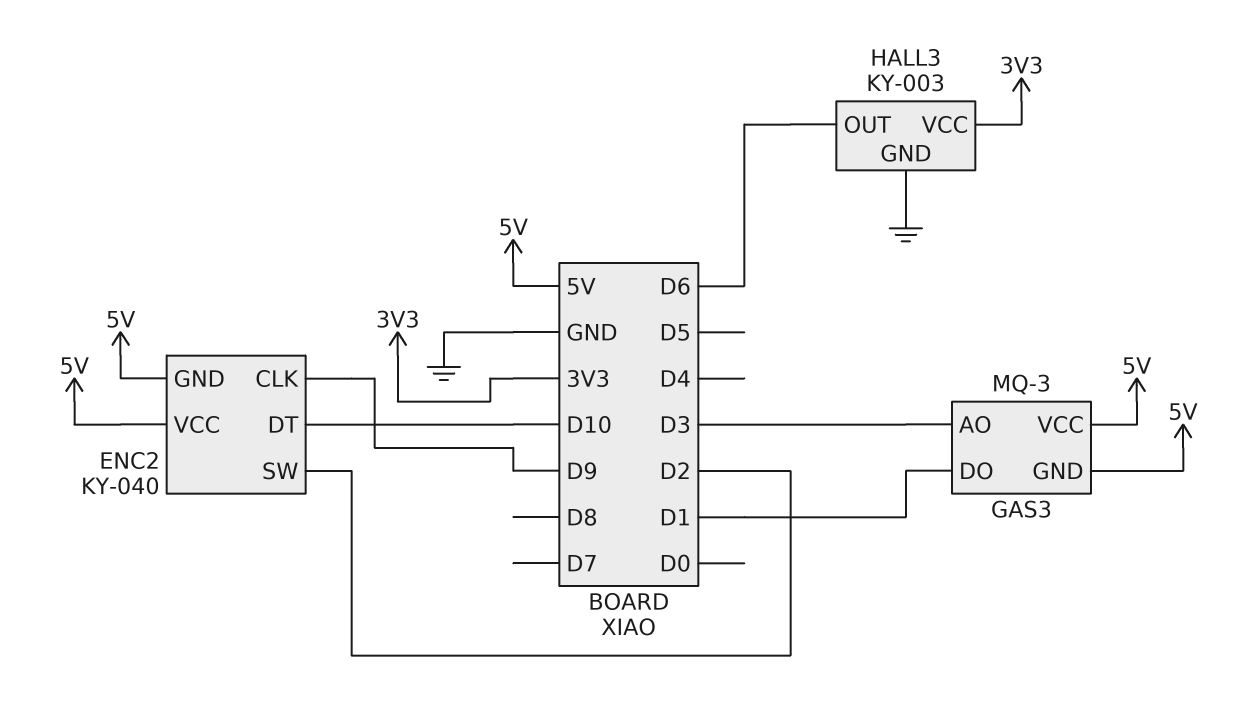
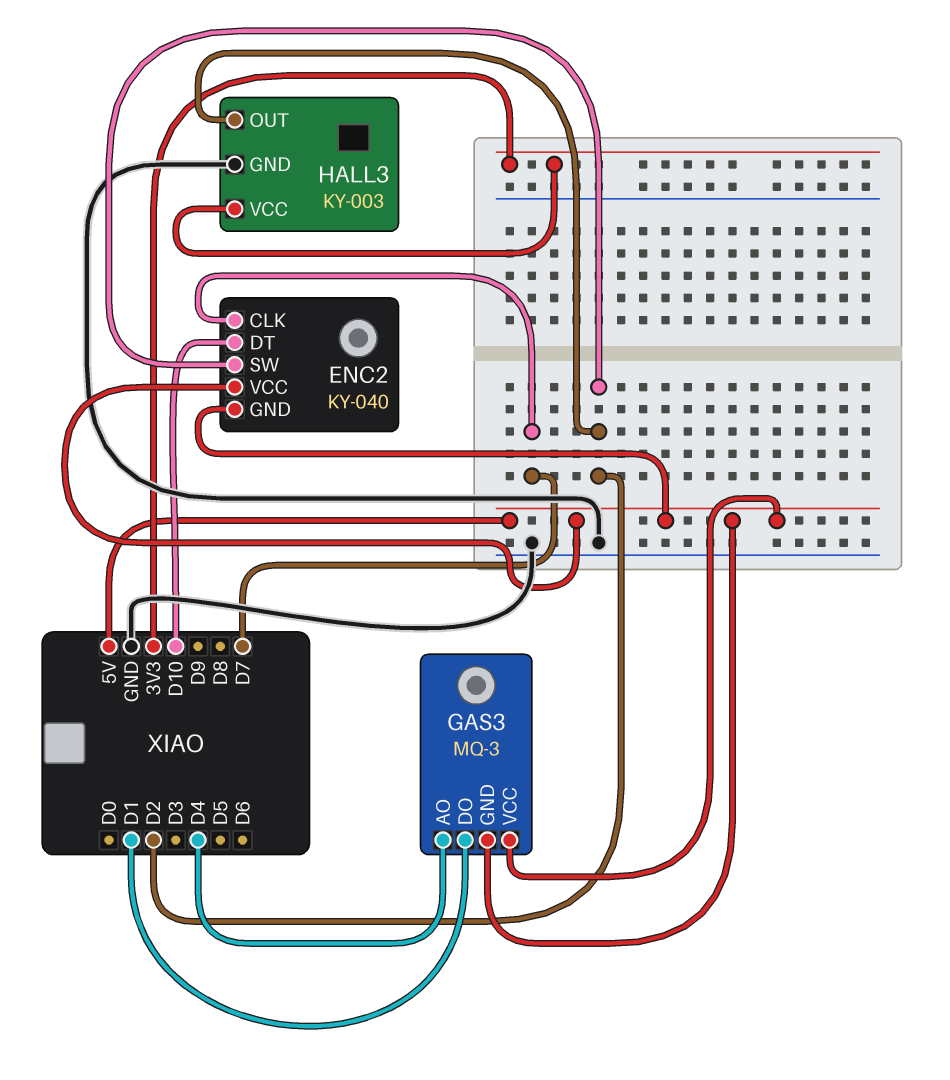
ENC2 pin CLK: D9 -> D7
GAS3 pin AO: D3 -> D4
HALL3 pin OUT: D6 -> D2

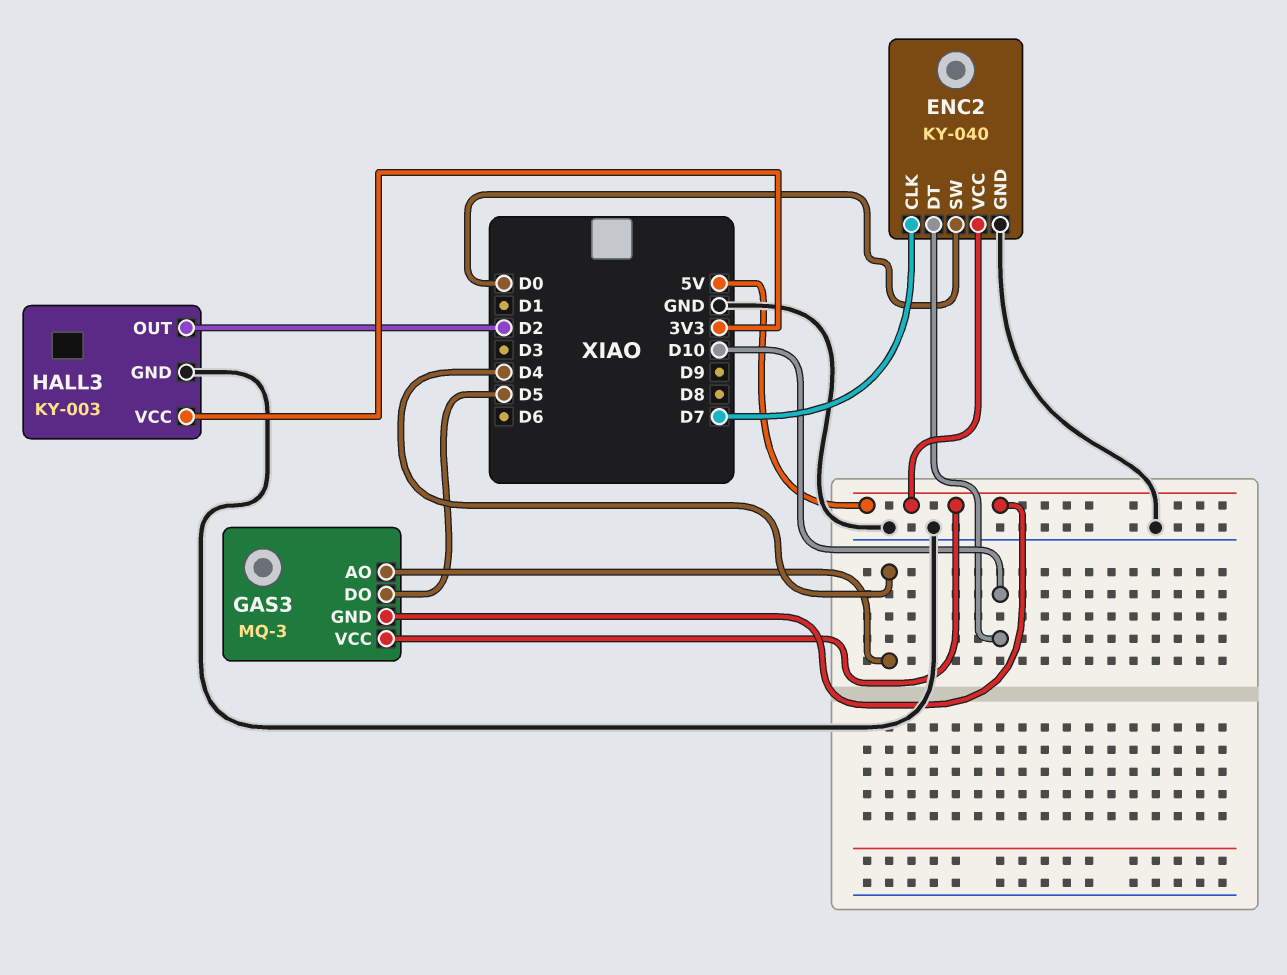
ENC2 pin GND: 5V -> GND
ENC2 pin SW: D2 -> D0
GAS3 pin DO: D1 -> D5

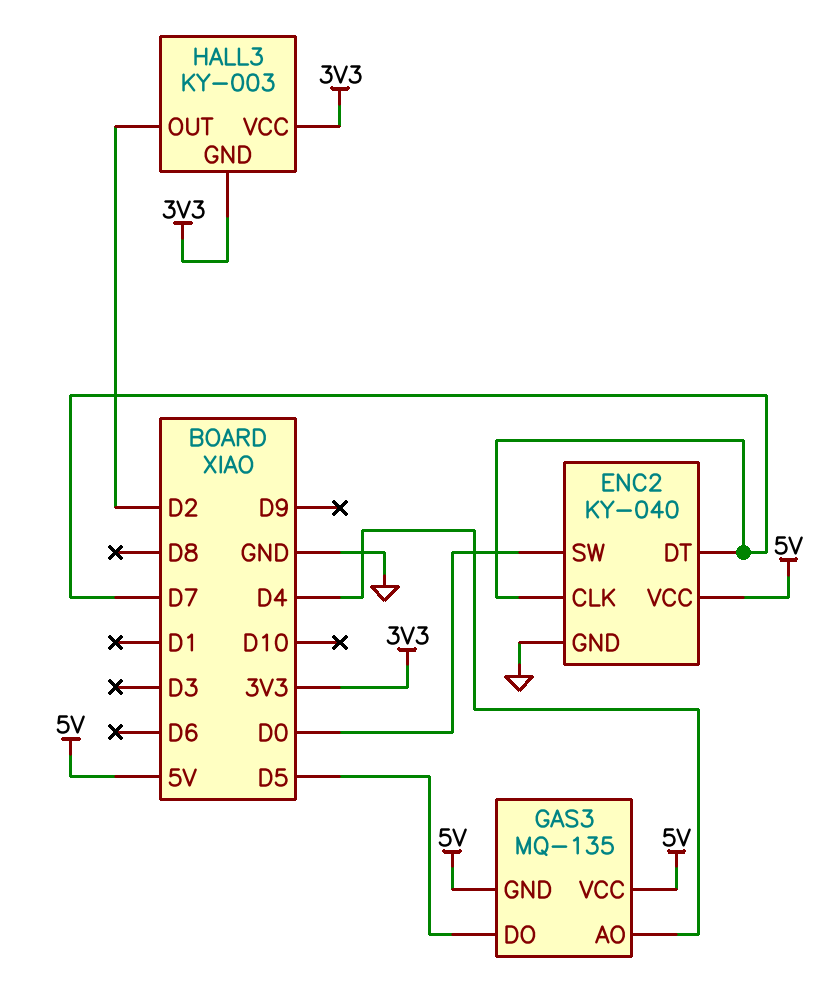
ENC2 pin DT: D10 -> D7
GAS3: MQ-3 -> MQ-135
HALL3 pin GND: GND -> 3V3

